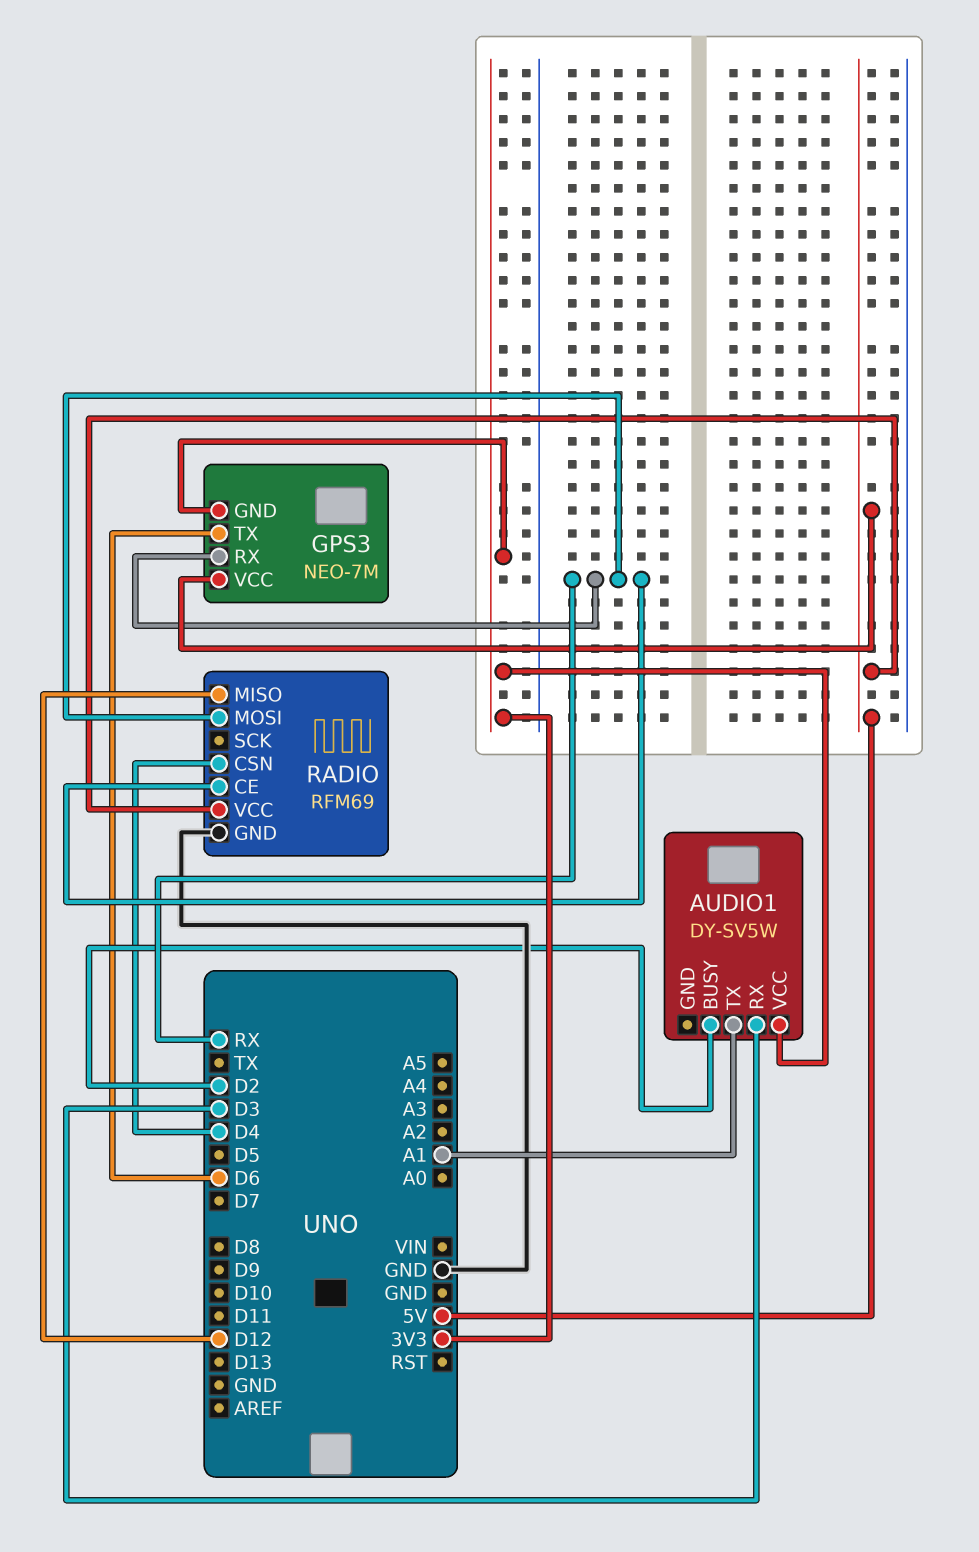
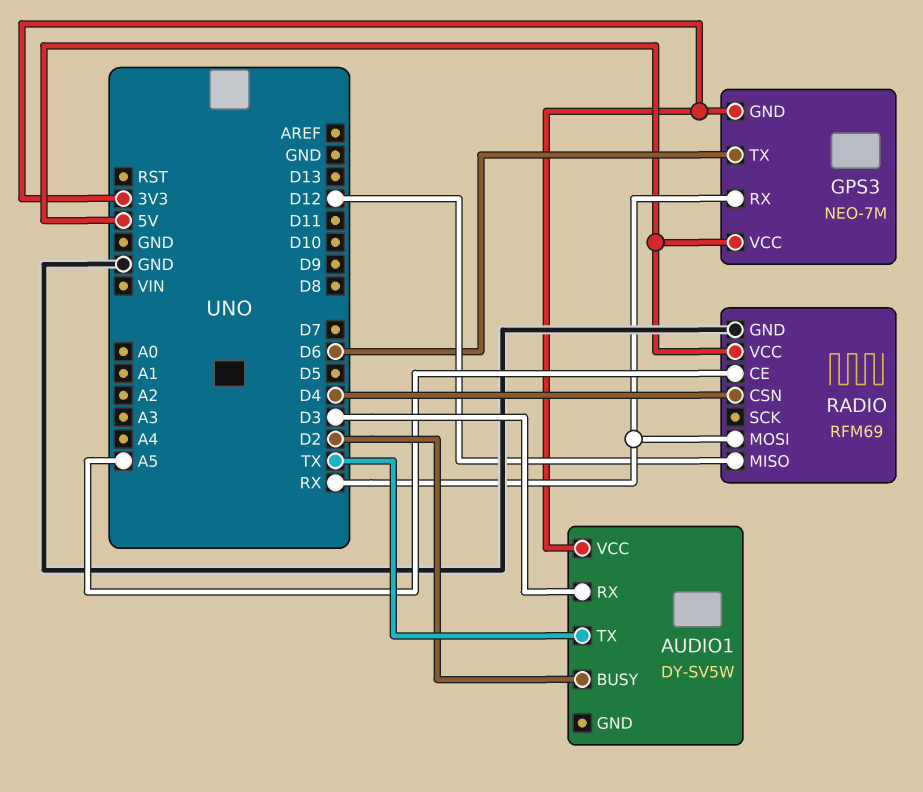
AUDIO1 pin TX: A1 -> TX
RADIO pin CE: RX -> A5

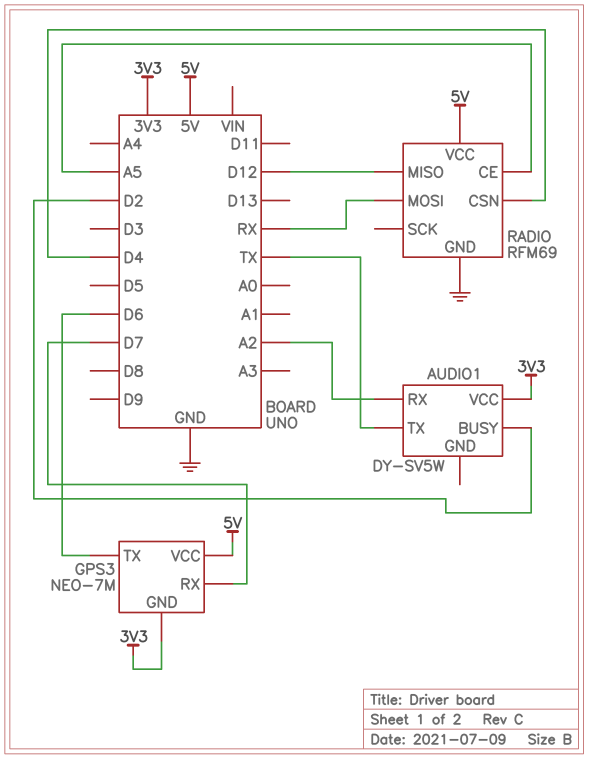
AUDIO1 pin RX: D3 -> A2
GPS3 pin RX: RX -> D7

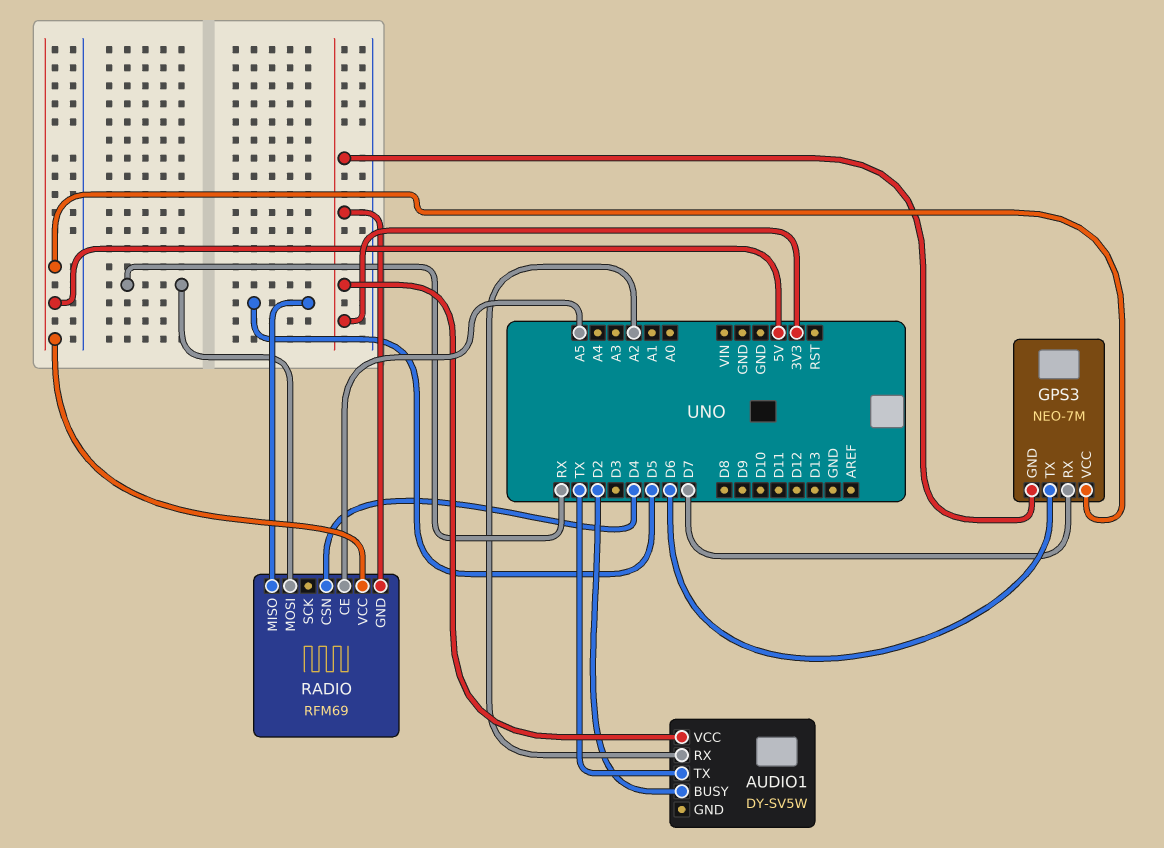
RADIO pin GND: GND -> 3V3
RADIO pin MISO: D12 -> D5

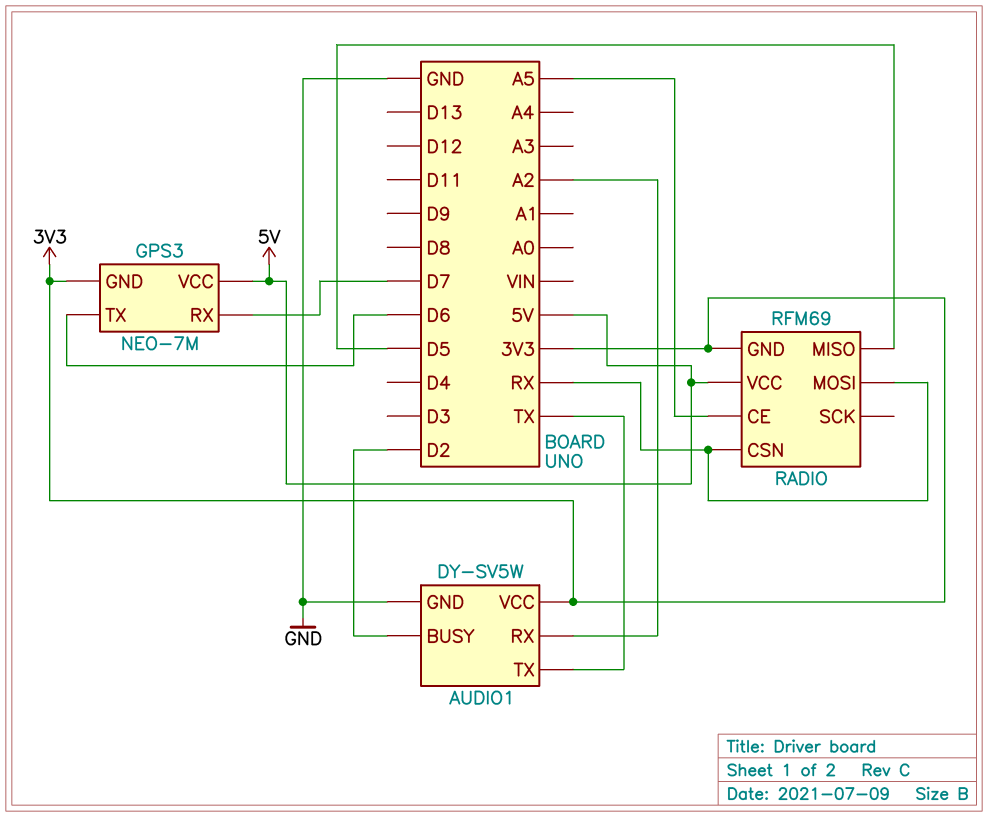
AUDIO1 pin GND: none -> GND
RADIO pin CSN: D4 -> RX

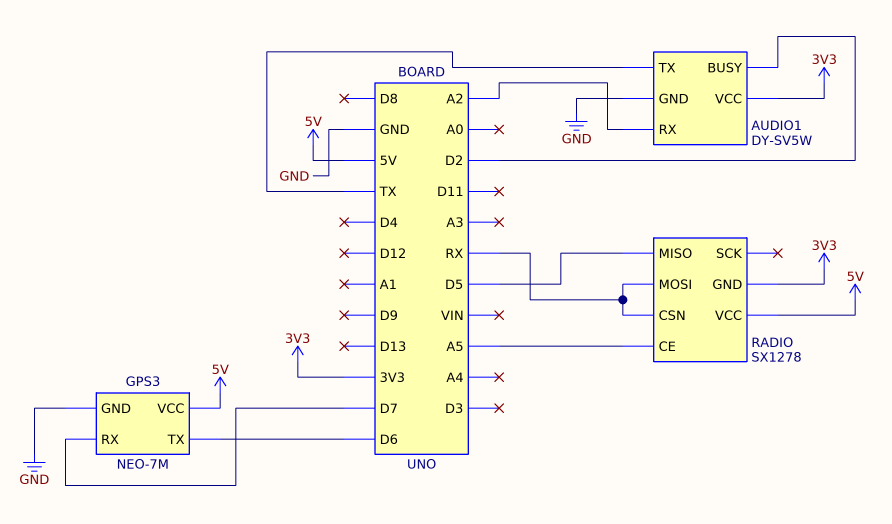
GPS3 pin GND: 3V3 -> GND
RADIO: RFM69 -> SX1278

